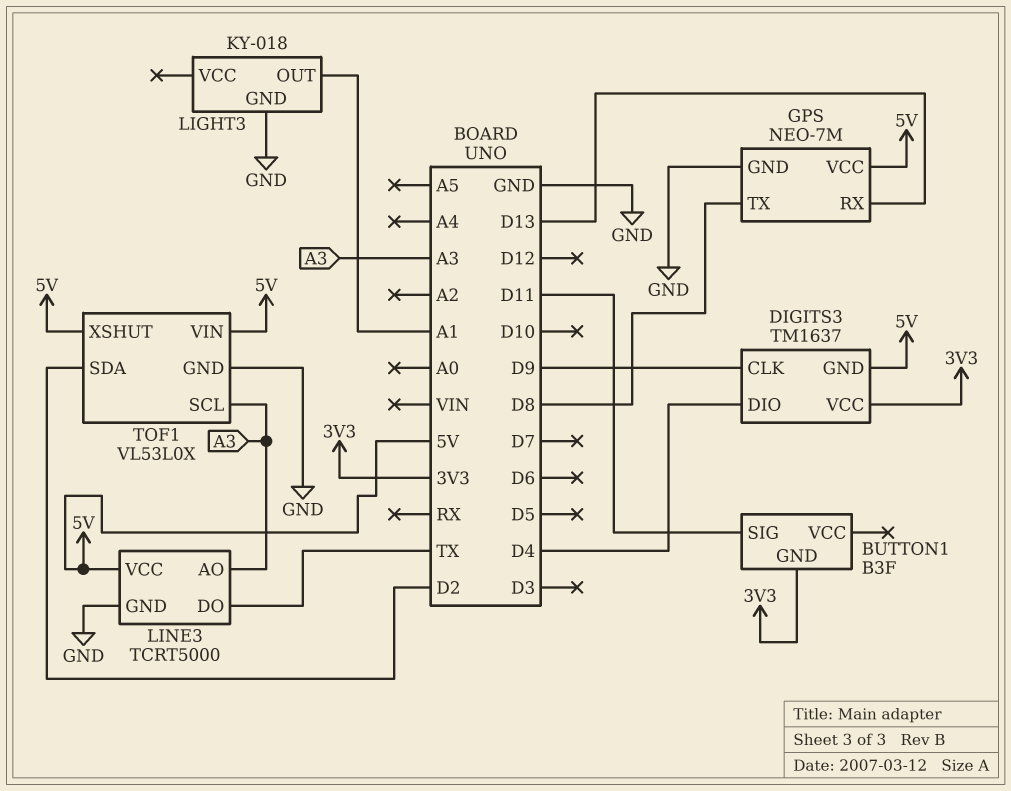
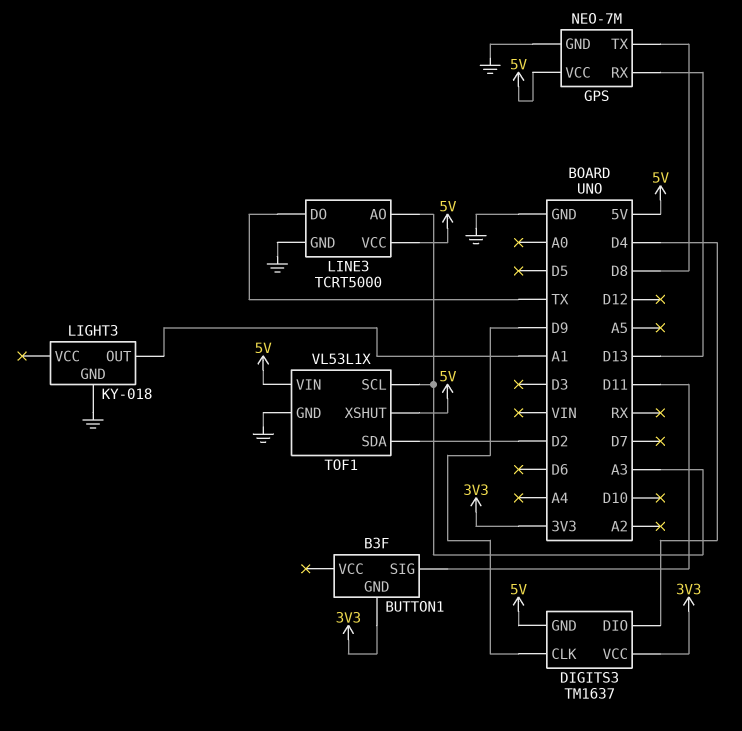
TOF1: VL53L0X -> VL53L1X

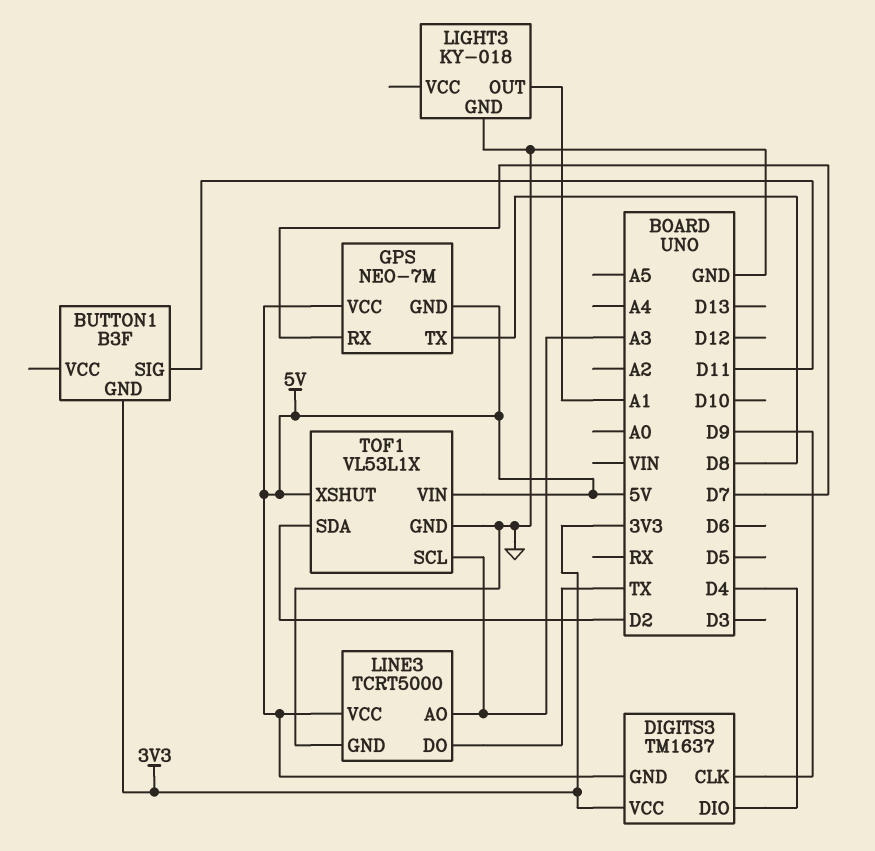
GPS pin GND: GND -> 5V
GPS pin RX: D13 -> D7

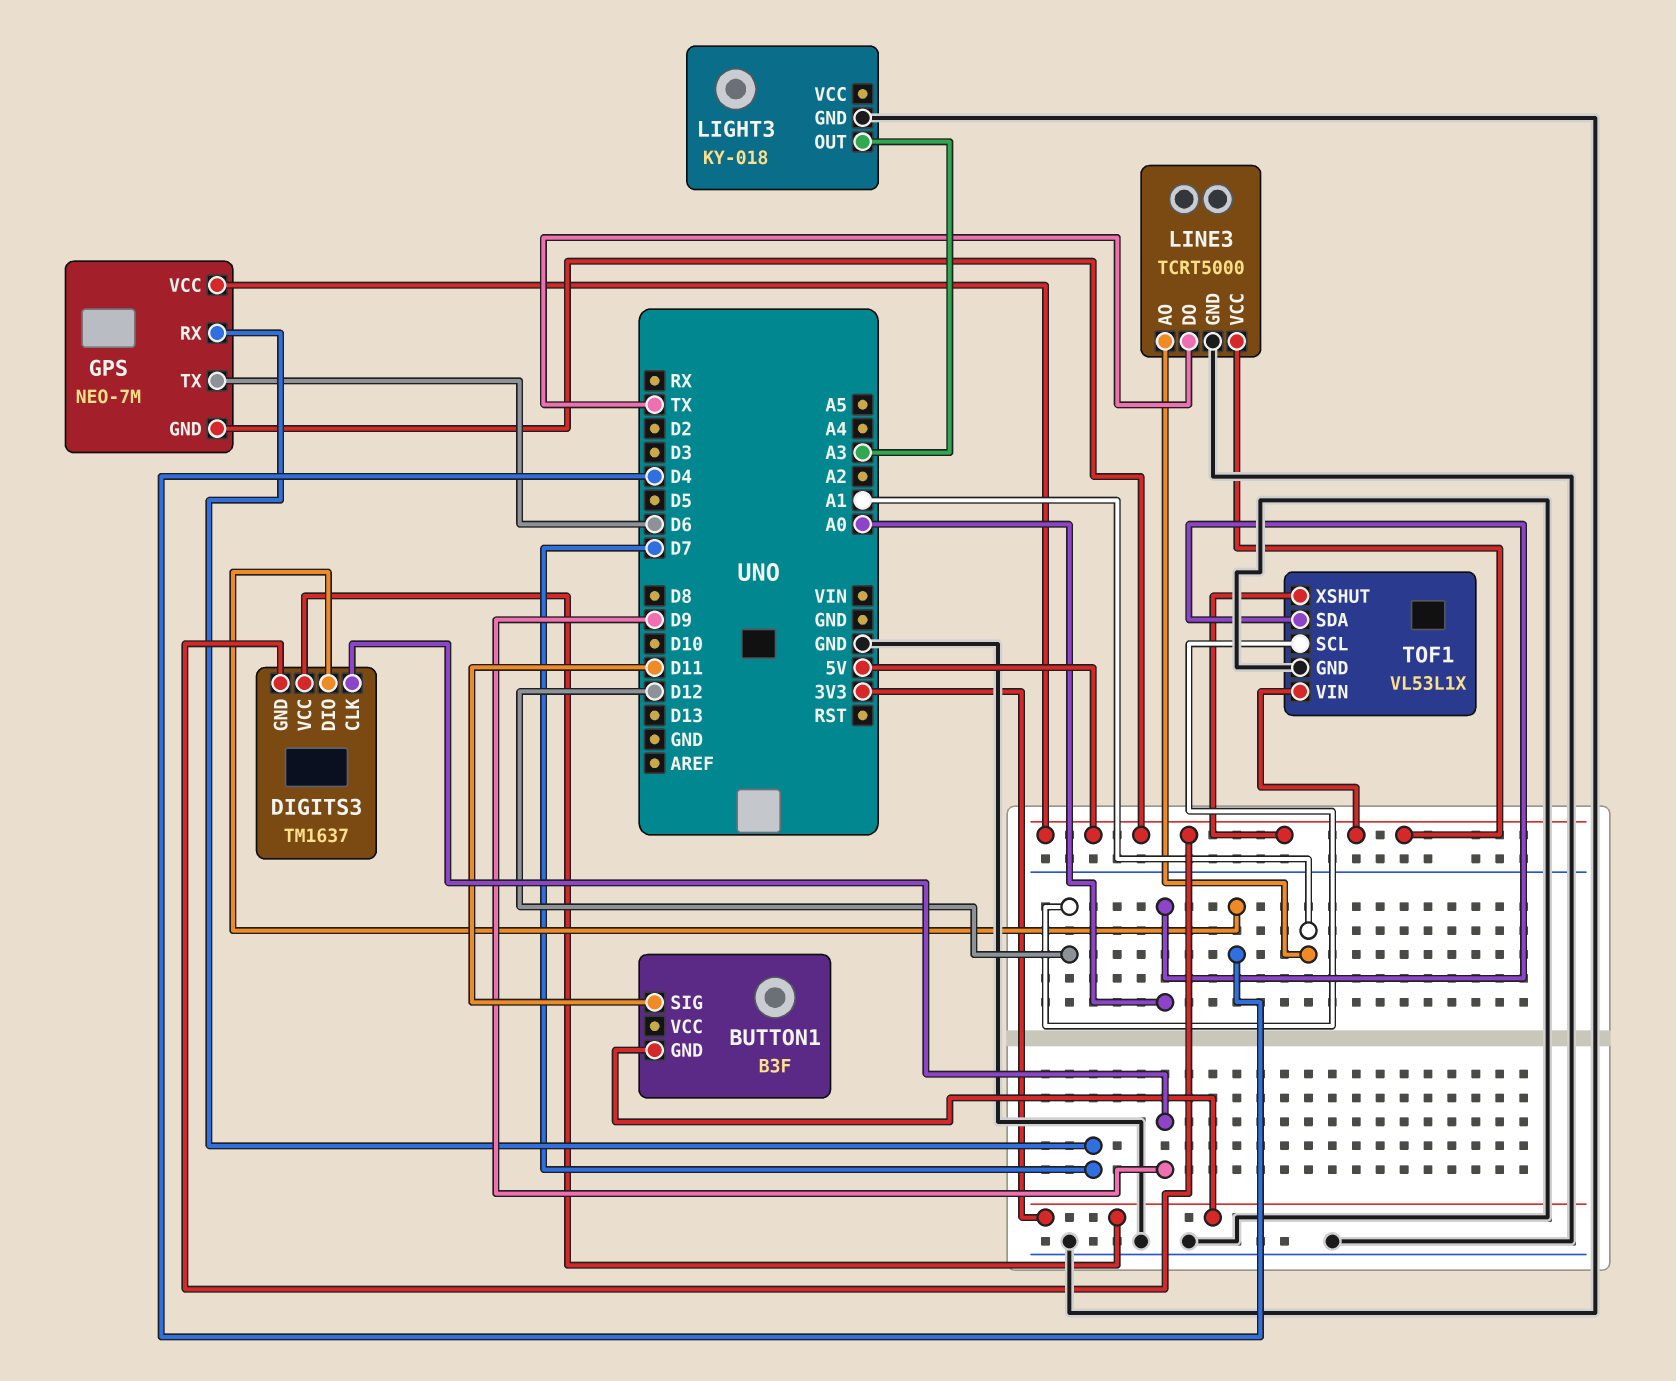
GPS pin TX: D8 -> D6
LIGHT3 pin OUT: A1 -> A3
LINE3 pin AO: A3 -> A1
TOF1 pin SCL: A3 -> D12
TOF1 pin SDA: D2 -> A0

